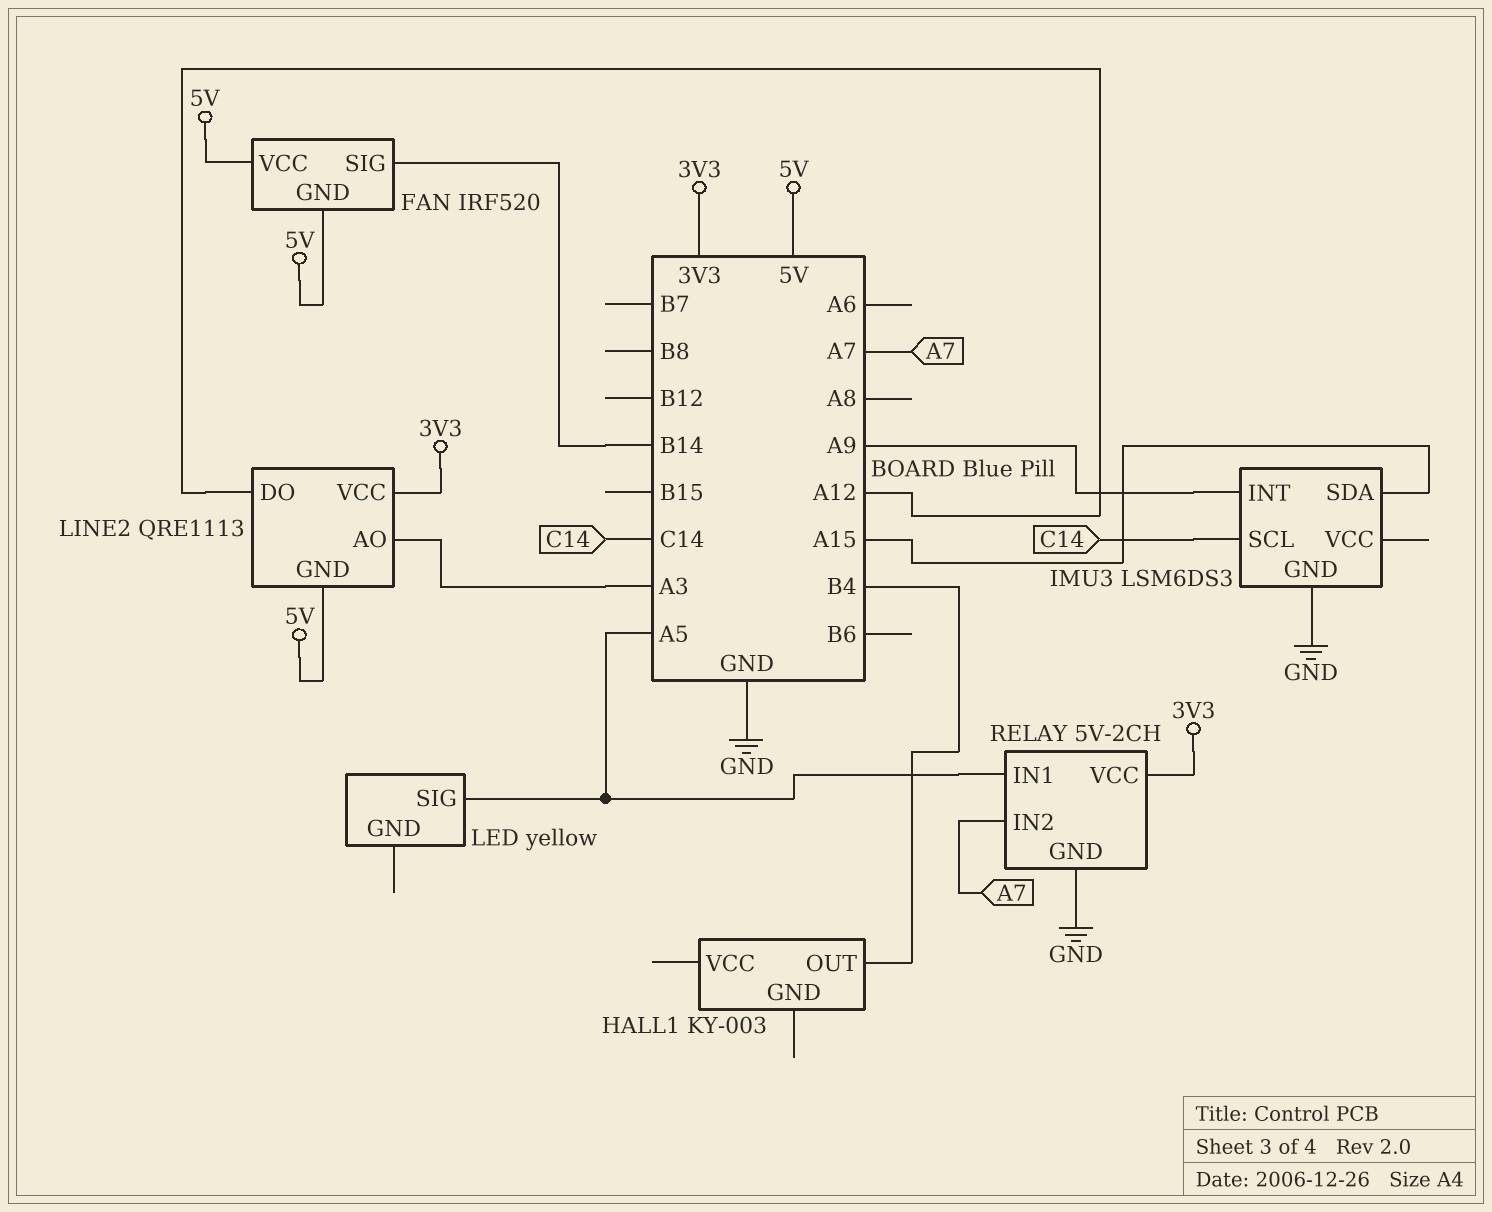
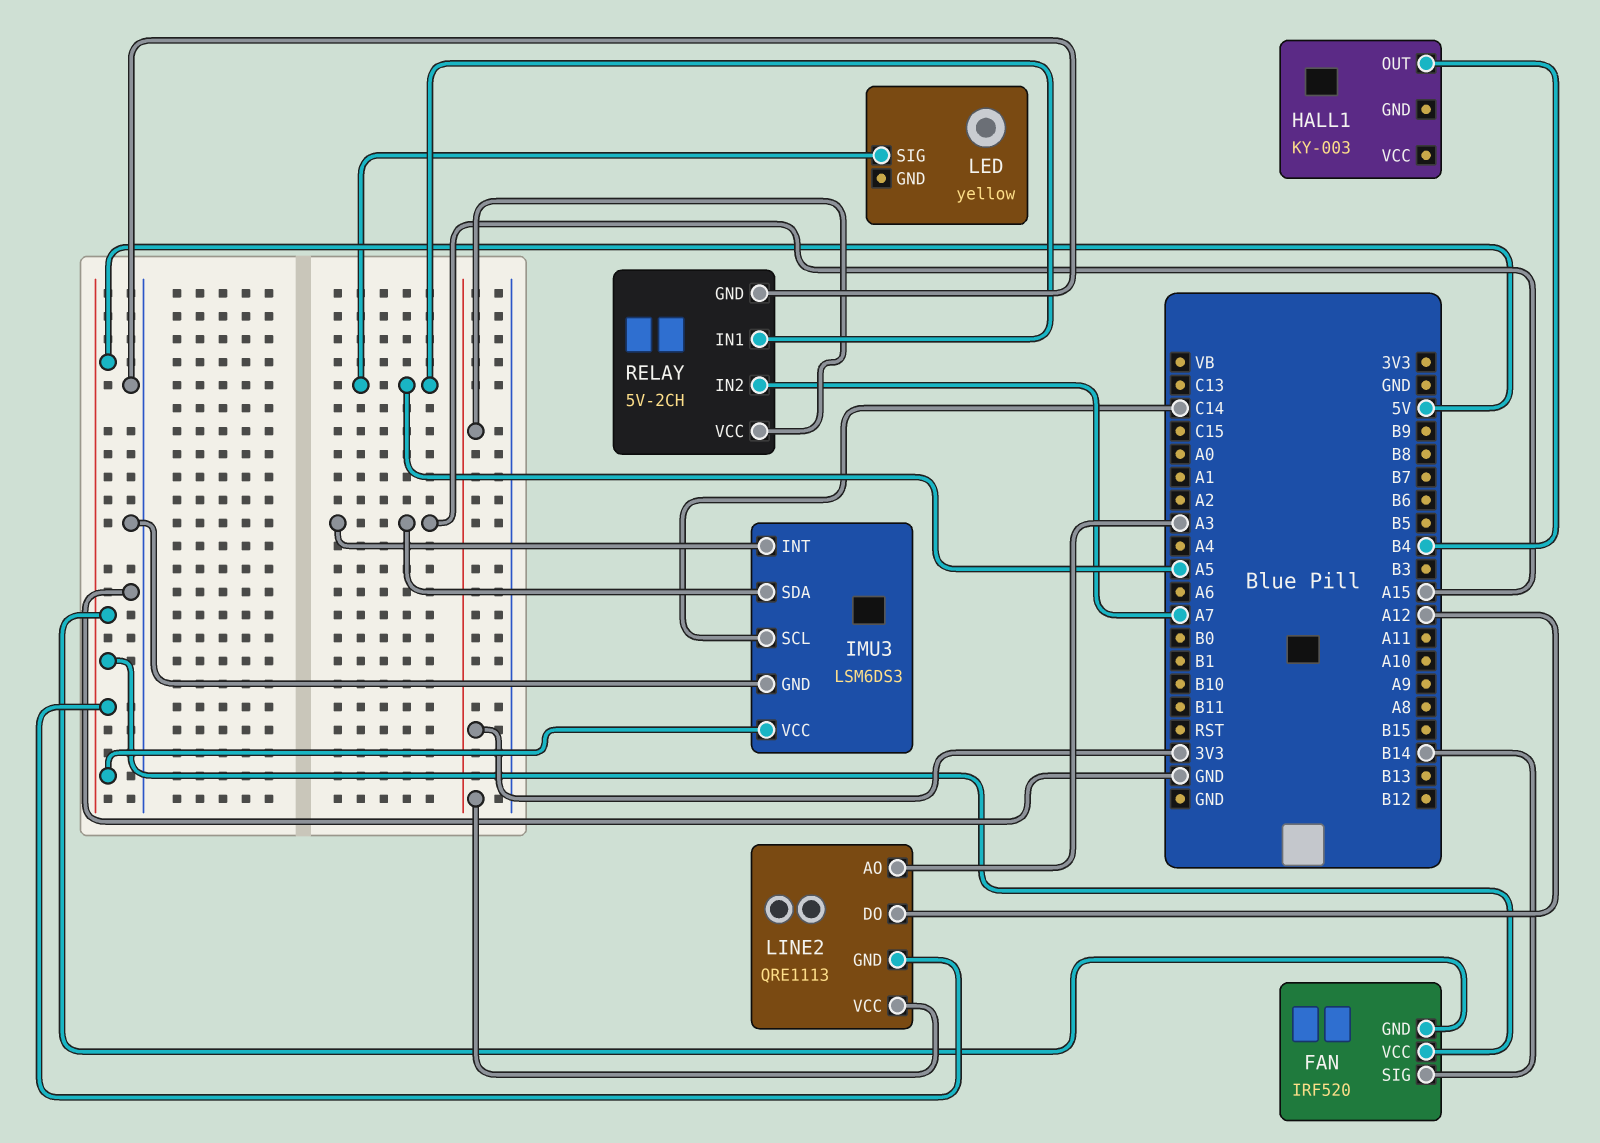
IMU3 pin INT: A9 -> A15
IMU3 pin VCC: none -> 5V

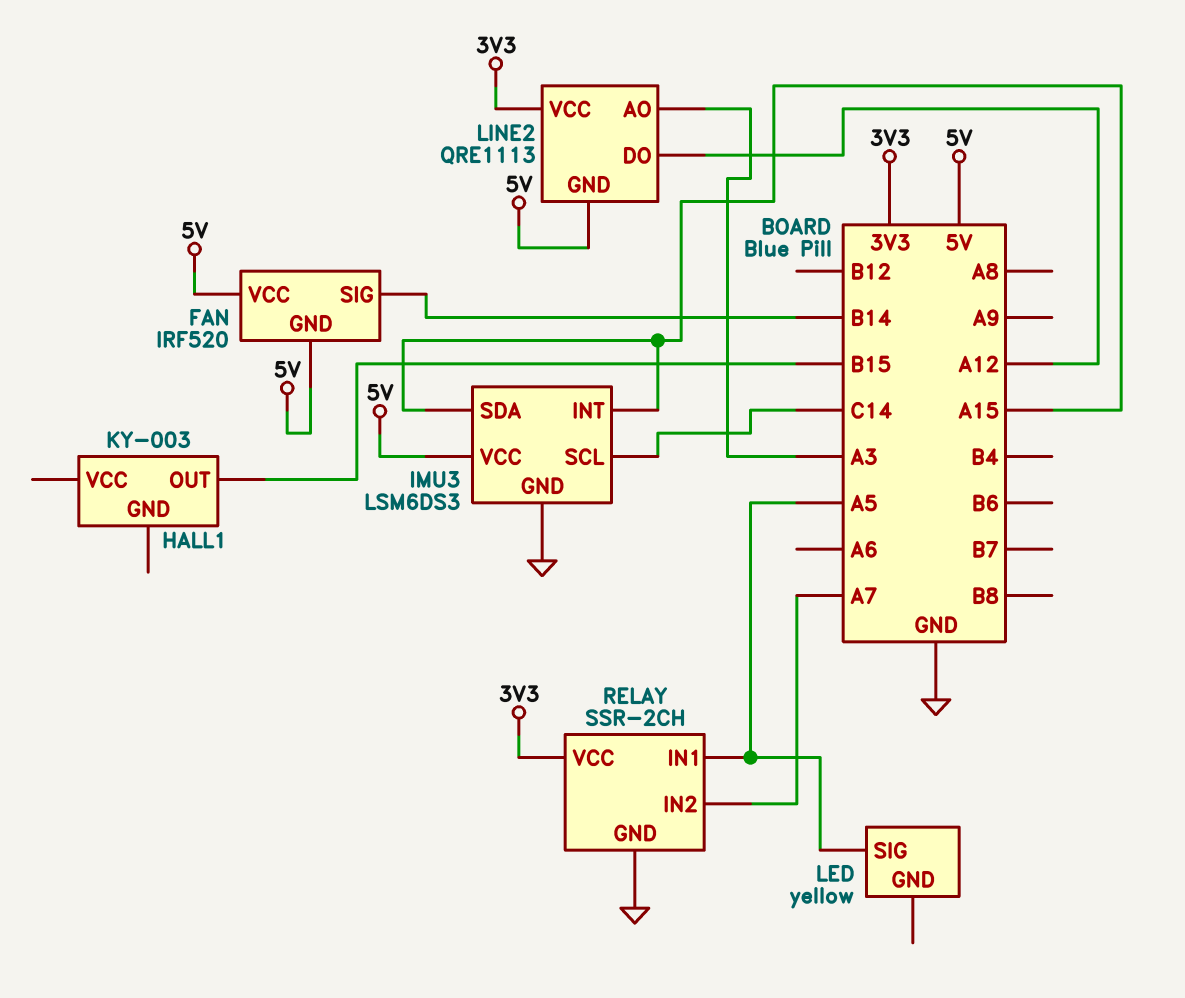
HALL1 pin OUT: B4 -> B15
RELAY: 5V-2CH -> SSR-2CH

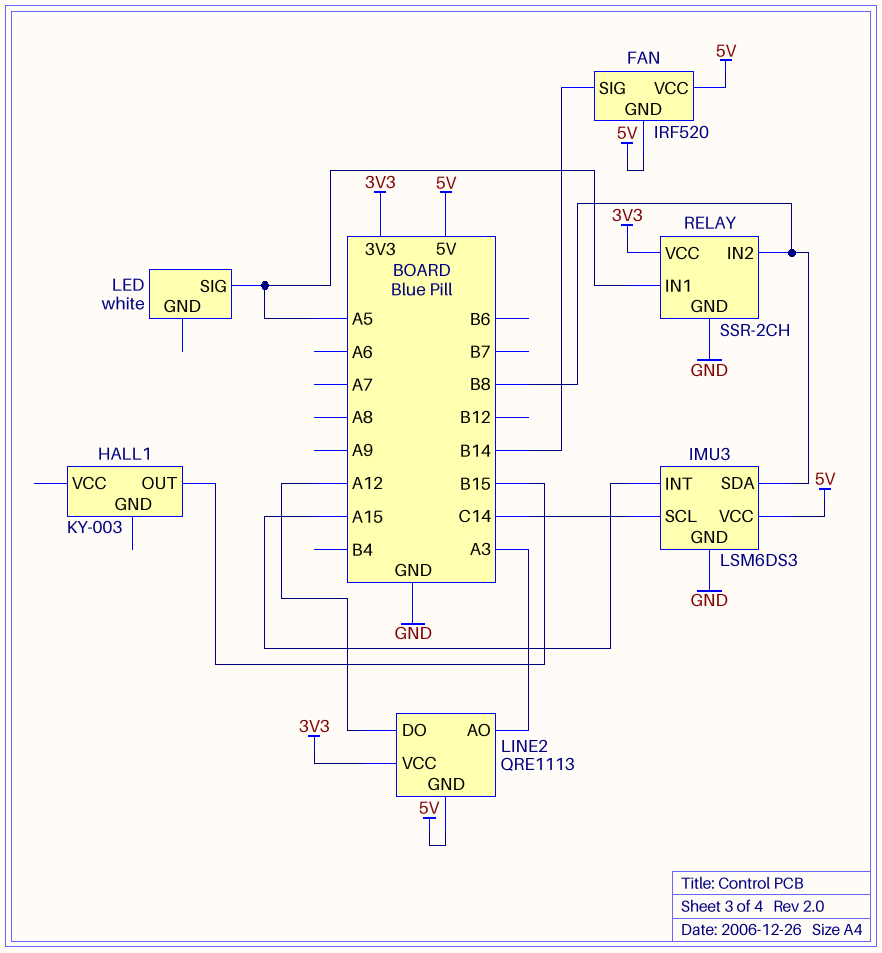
IMU3 pin SDA: A15 -> B8
LED: yellow -> white
RELAY pin IN2: A7 -> B8

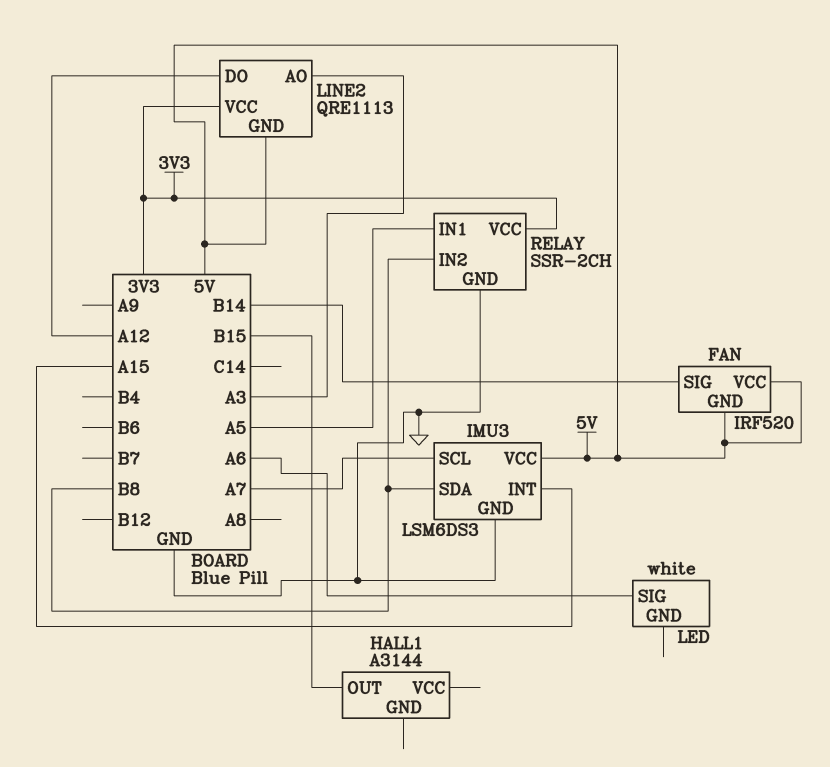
HALL1: KY-003 -> A3144
IMU3 pin SCL: C14 -> A7
LED pin SIG: A5 -> A6

